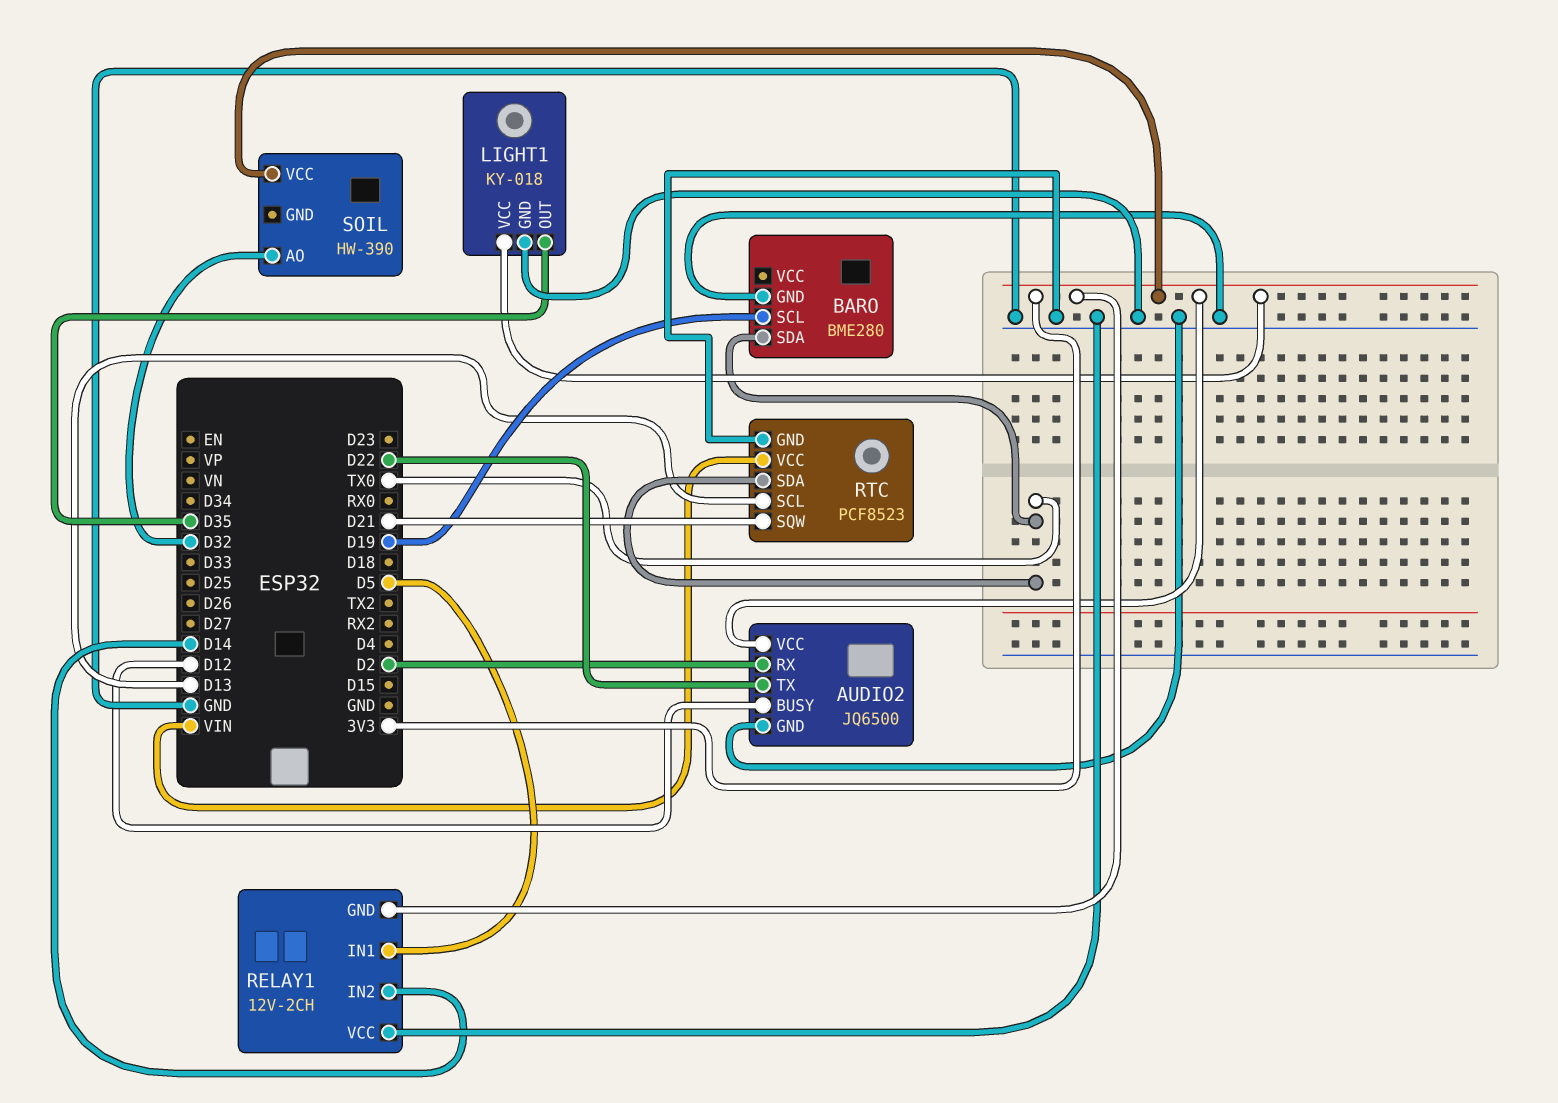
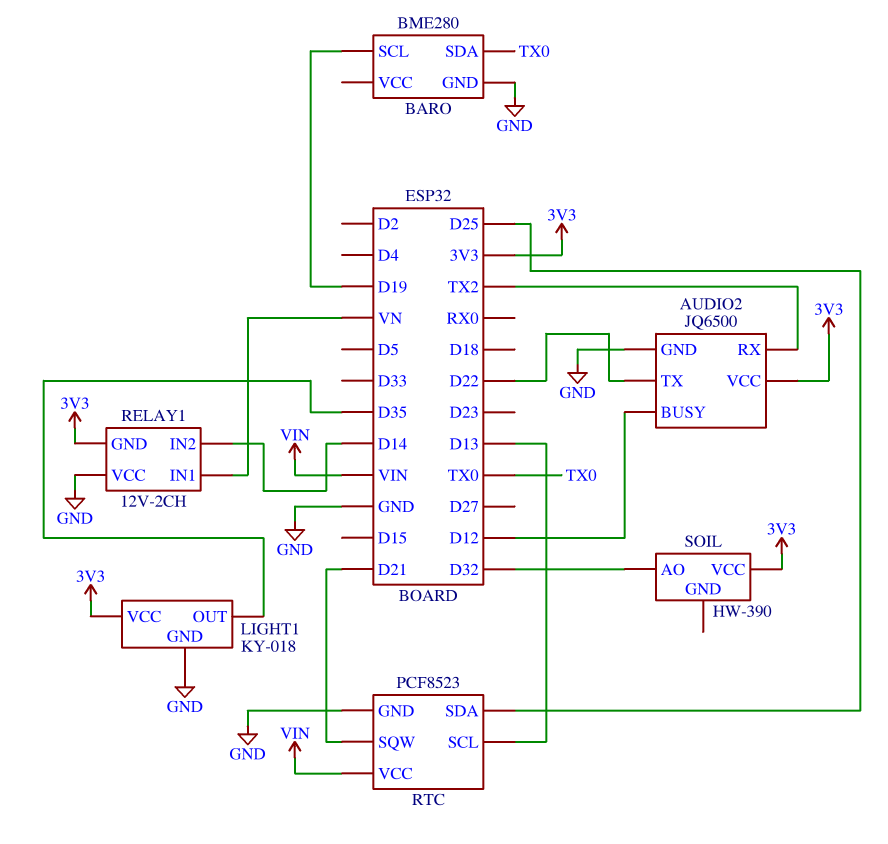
AUDIO2 pin RX: D2 -> TX2
RELAY1 pin IN1: D5 -> VN
RTC pin SDA: TX0 -> D25

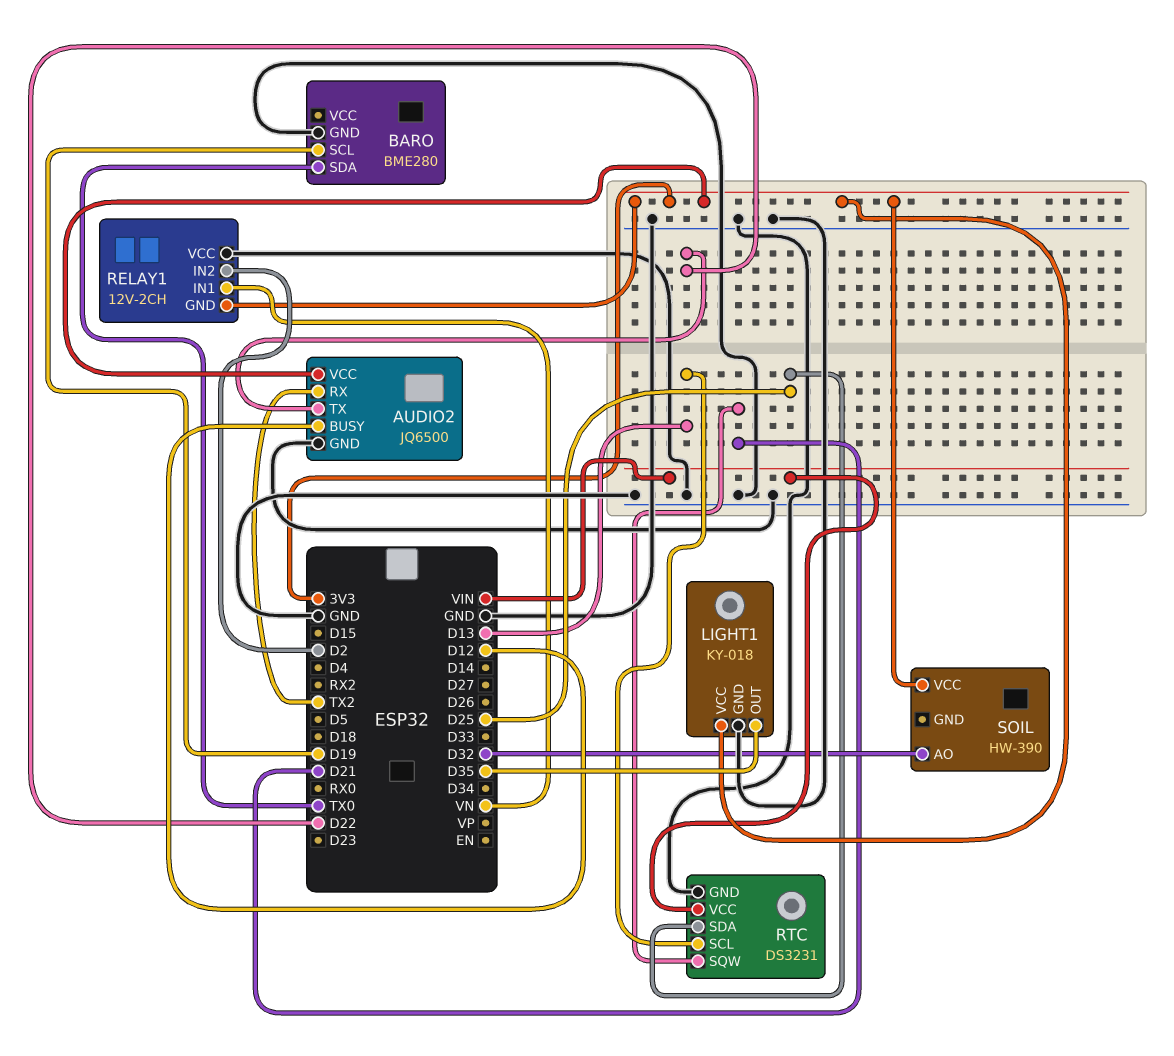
RELAY1 pin IN2: D14 -> D2
RTC: PCF8523 -> DS3231

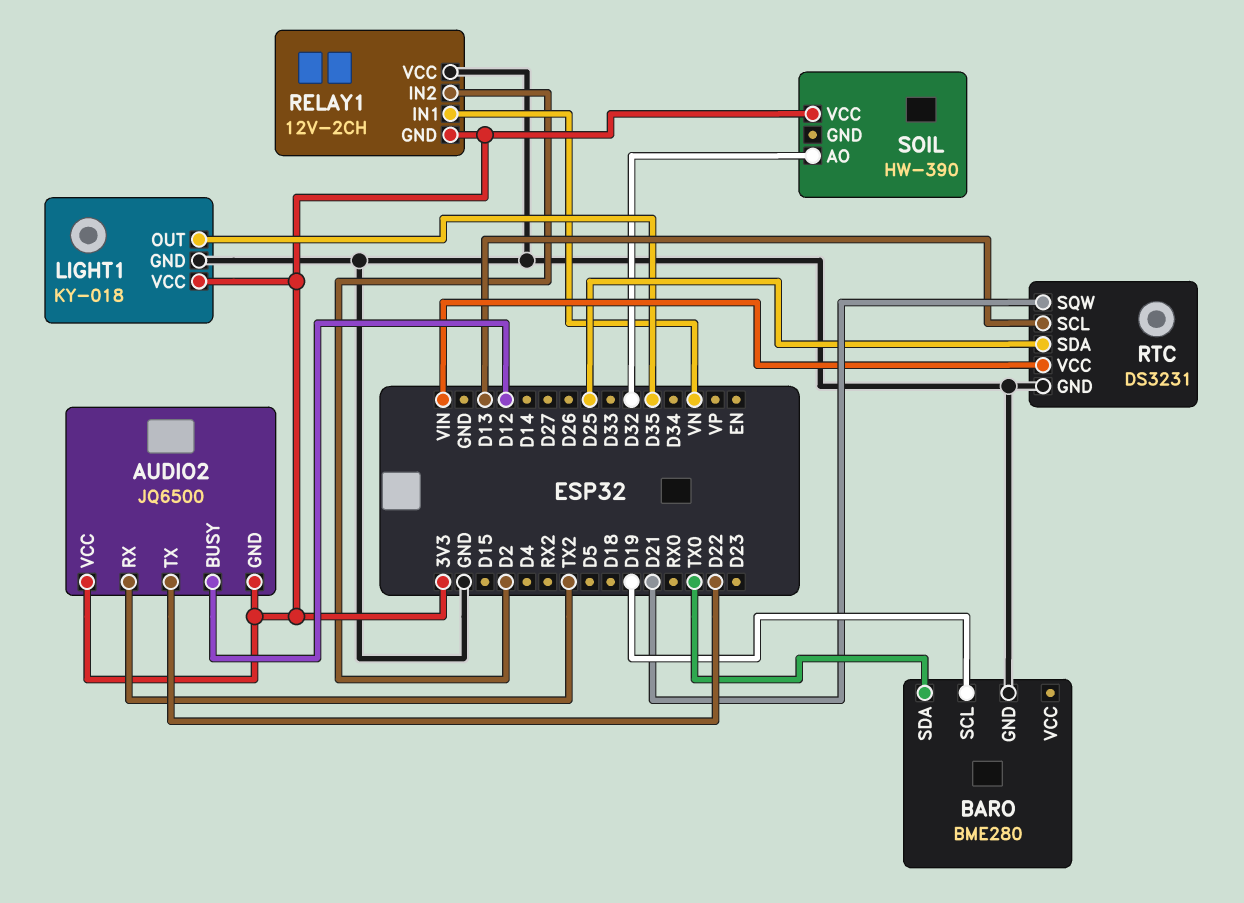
AUDIO2 pin GND: GND -> 3V3

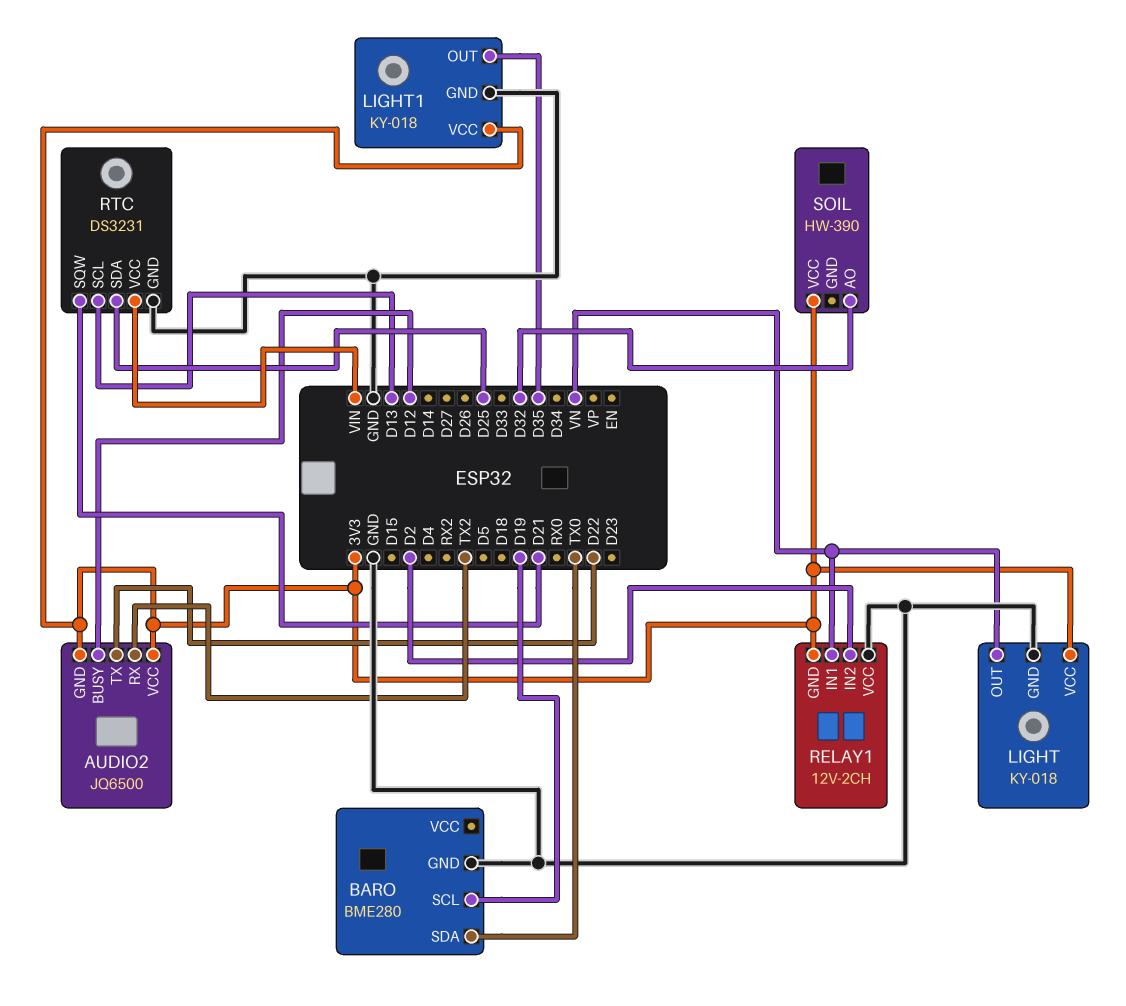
LIGHT: none -> KY-018
LIGHT pin GND: none -> GND
LIGHT pin OUT: none -> VN
LIGHT pin VCC: none -> 3V3

